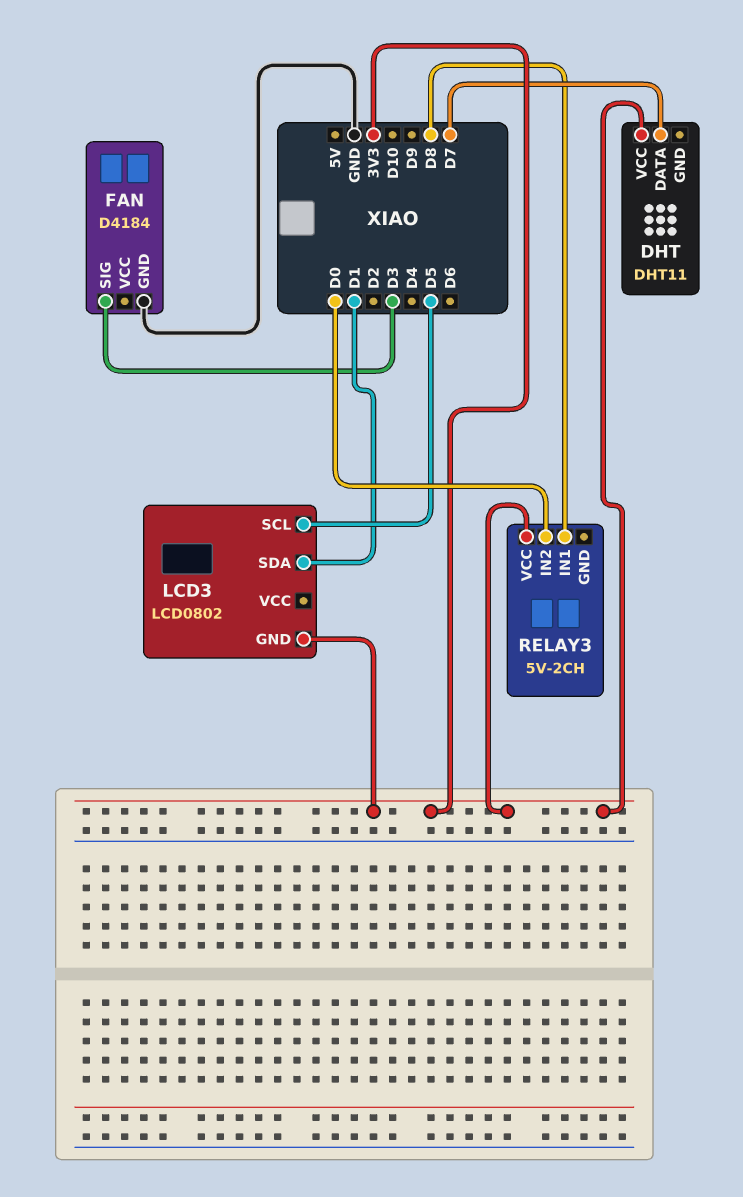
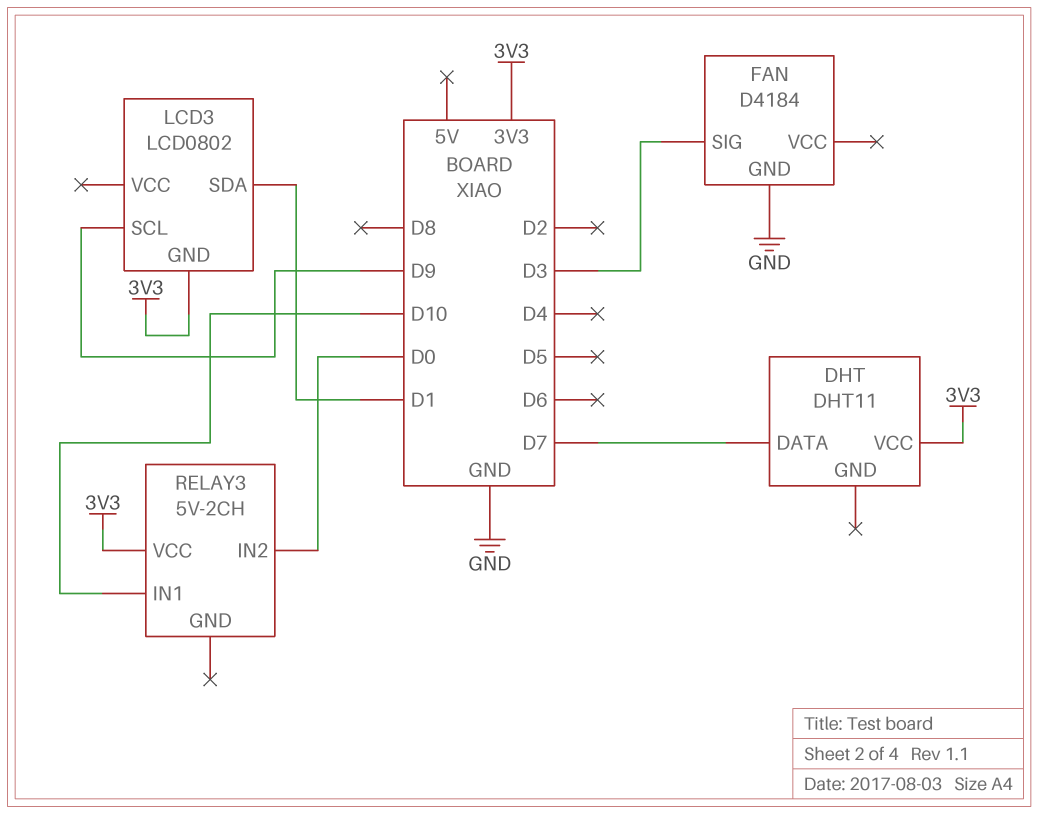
LCD3 pin SCL: D5 -> D9
RELAY3 pin IN1: D8 -> D10

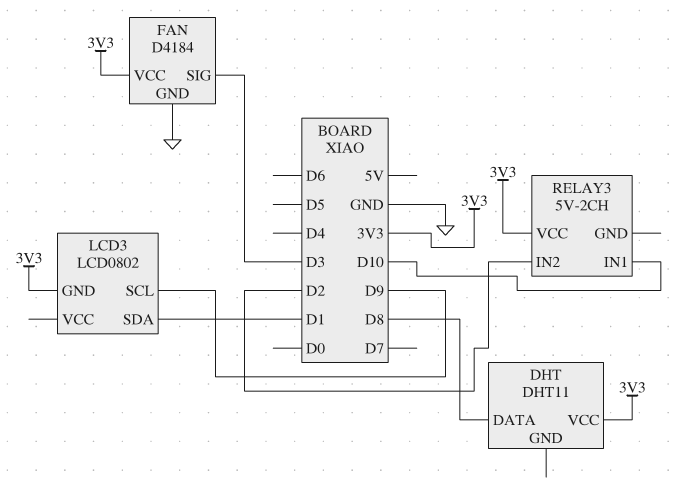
DHT pin DATA: D7 -> D8
FAN pin VCC: none -> 3V3
RELAY3 pin IN2: D0 -> D2

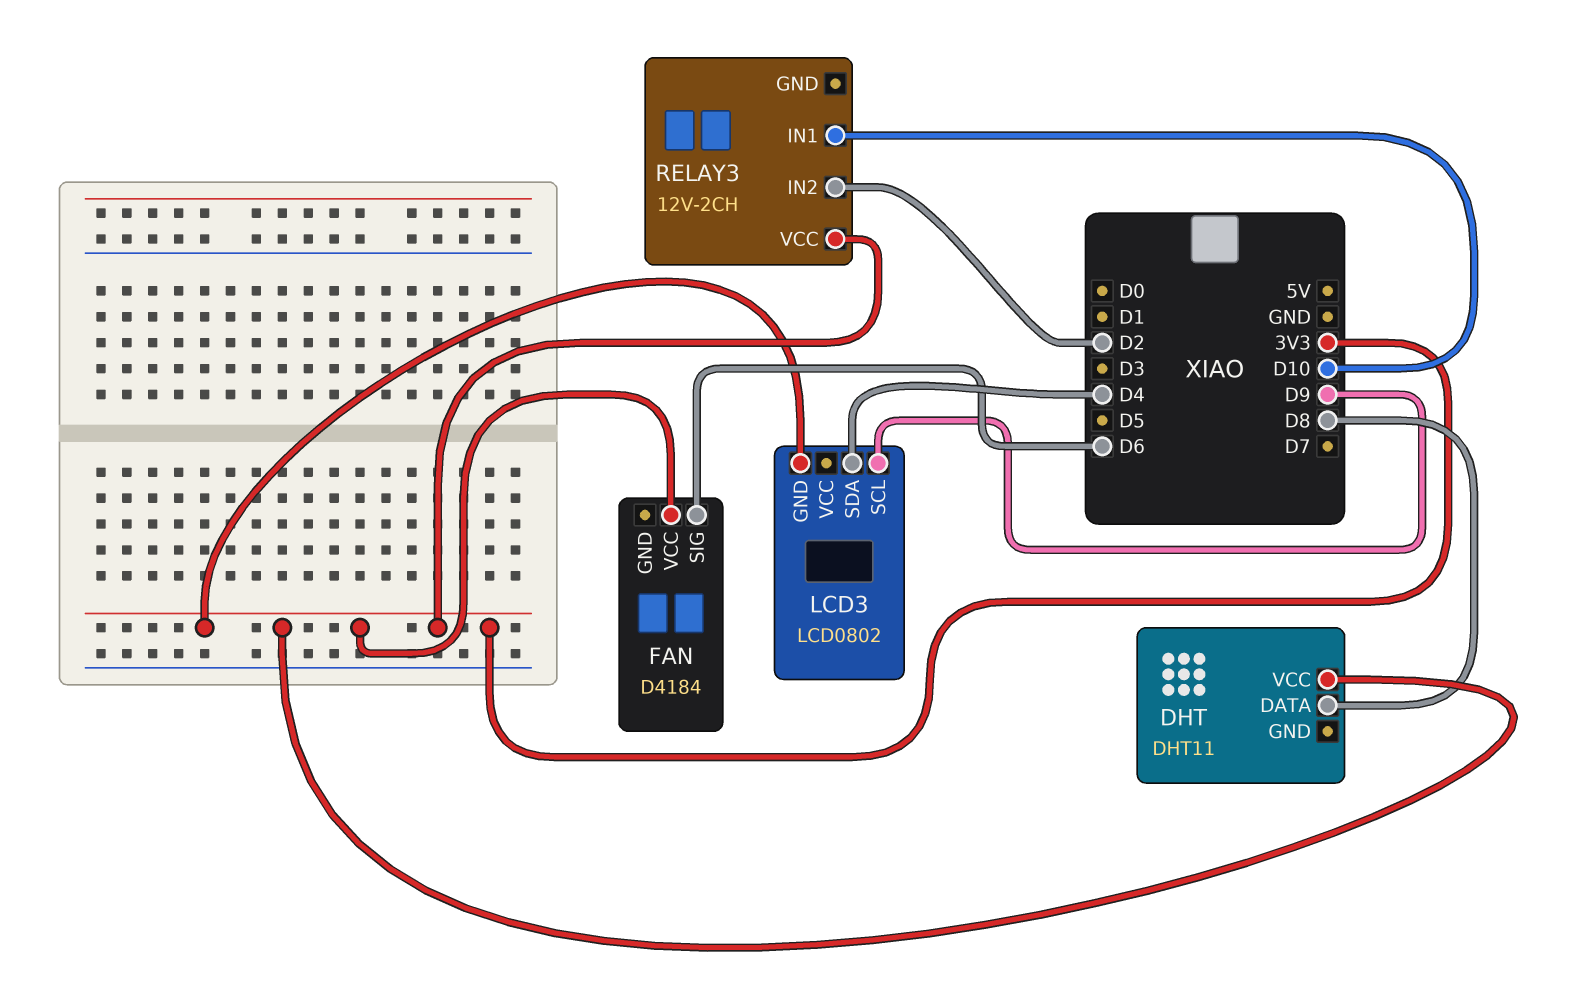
FAN pin GND: GND -> none
FAN pin SIG: D3 -> D6
LCD3 pin SDA: D1 -> D4
RELAY3: 5V-2CH -> 12V-2CH

